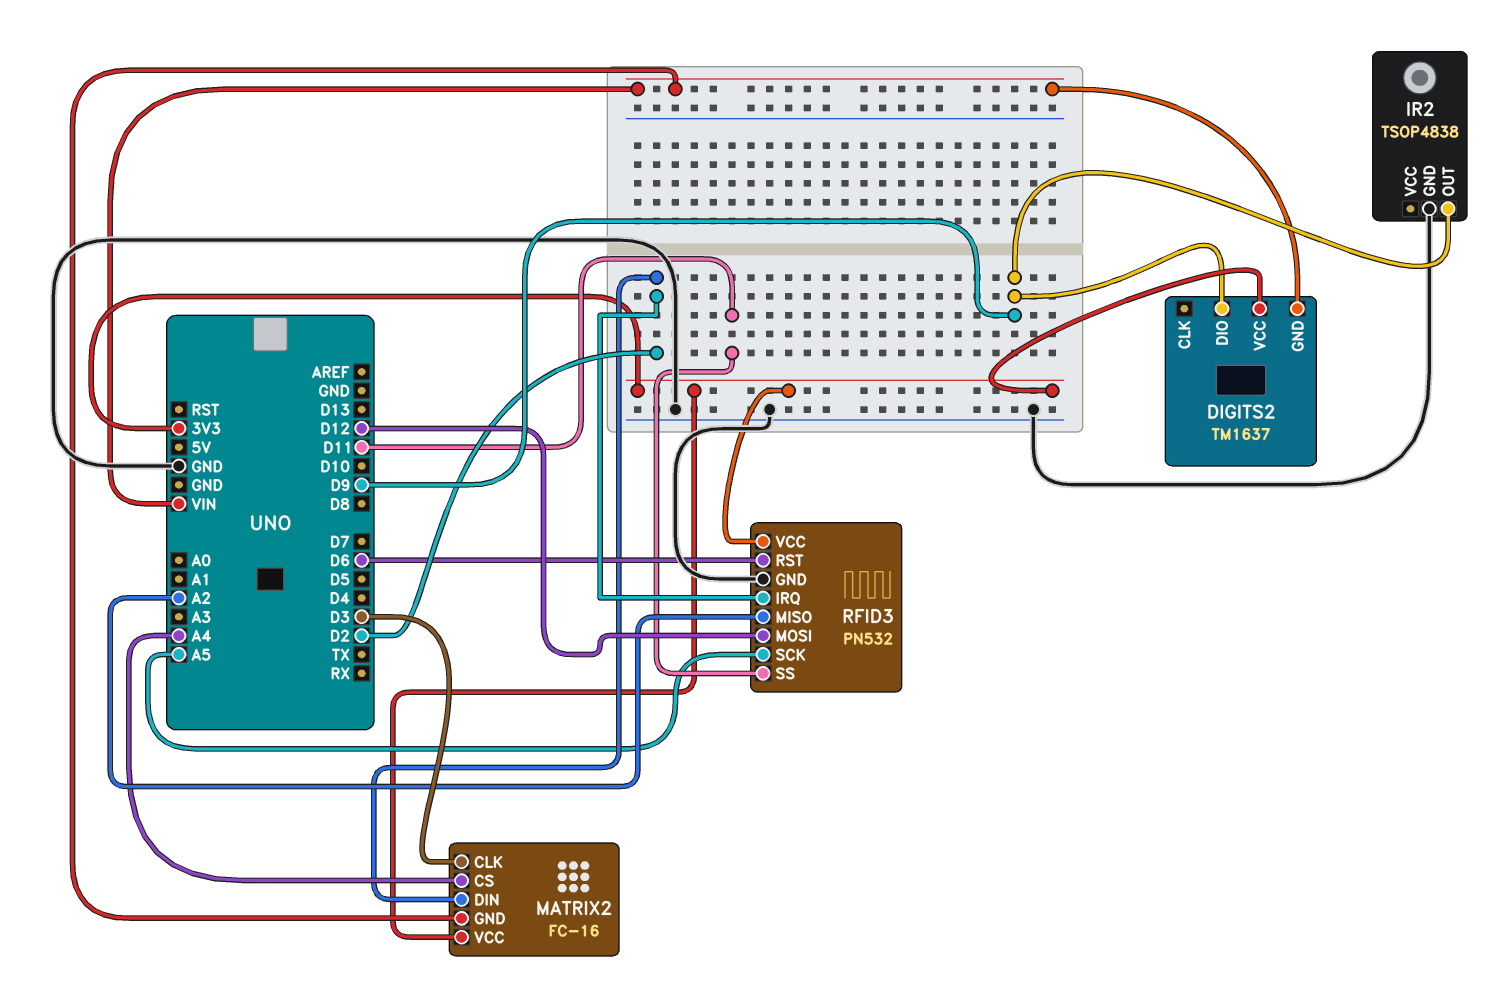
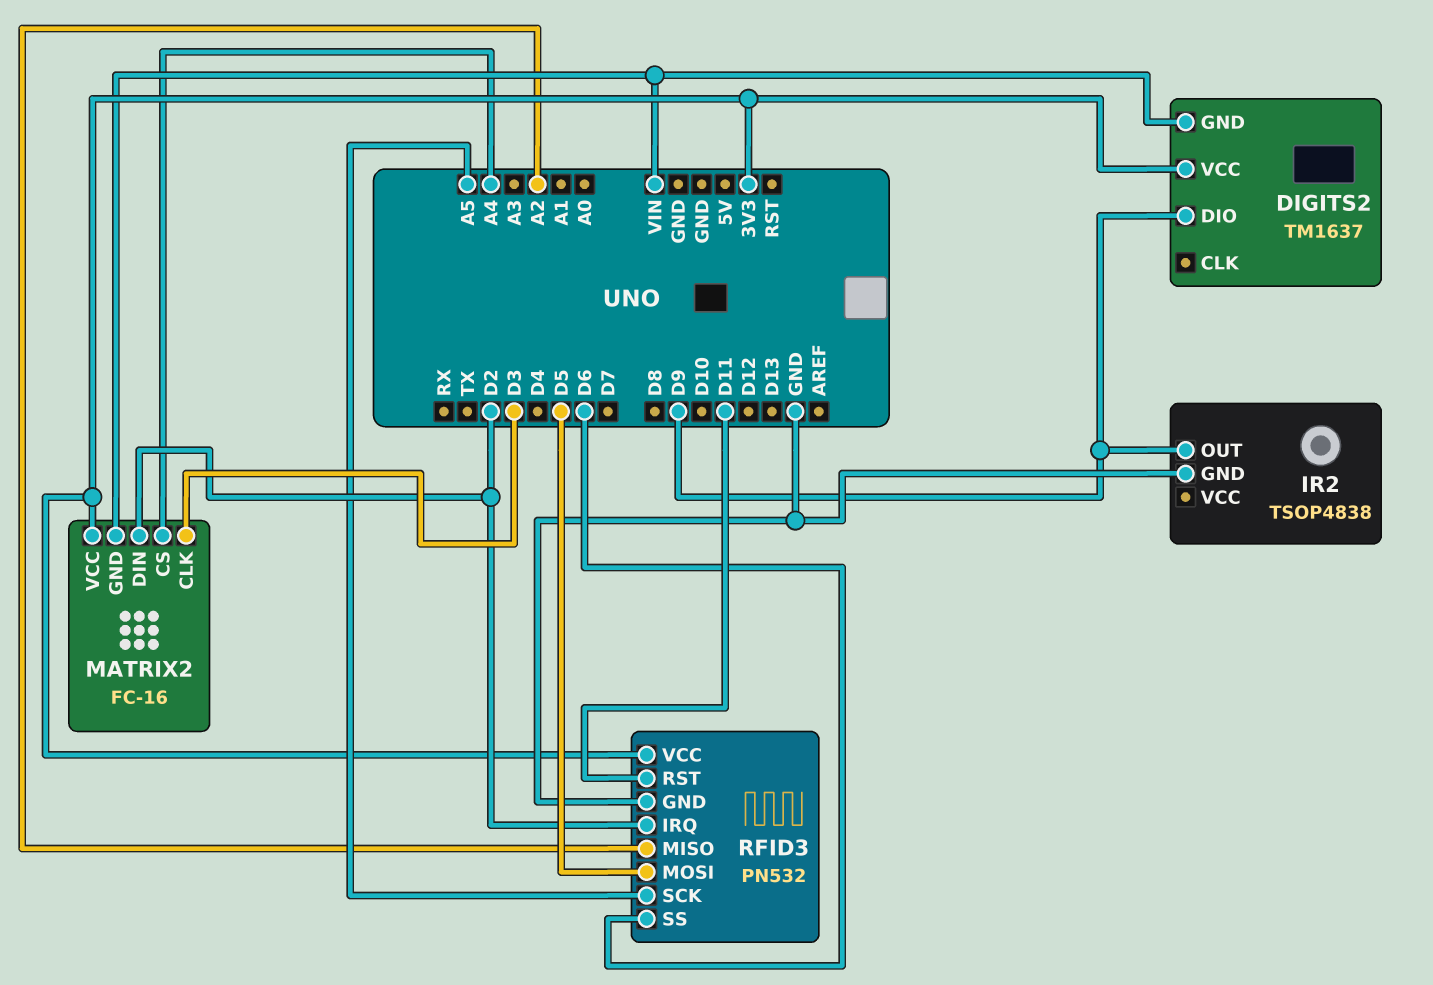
RFID3 pin MOSI: D12 -> D5
RFID3 pin RST: D6 -> D11
RFID3 pin SS: D11 -> D6

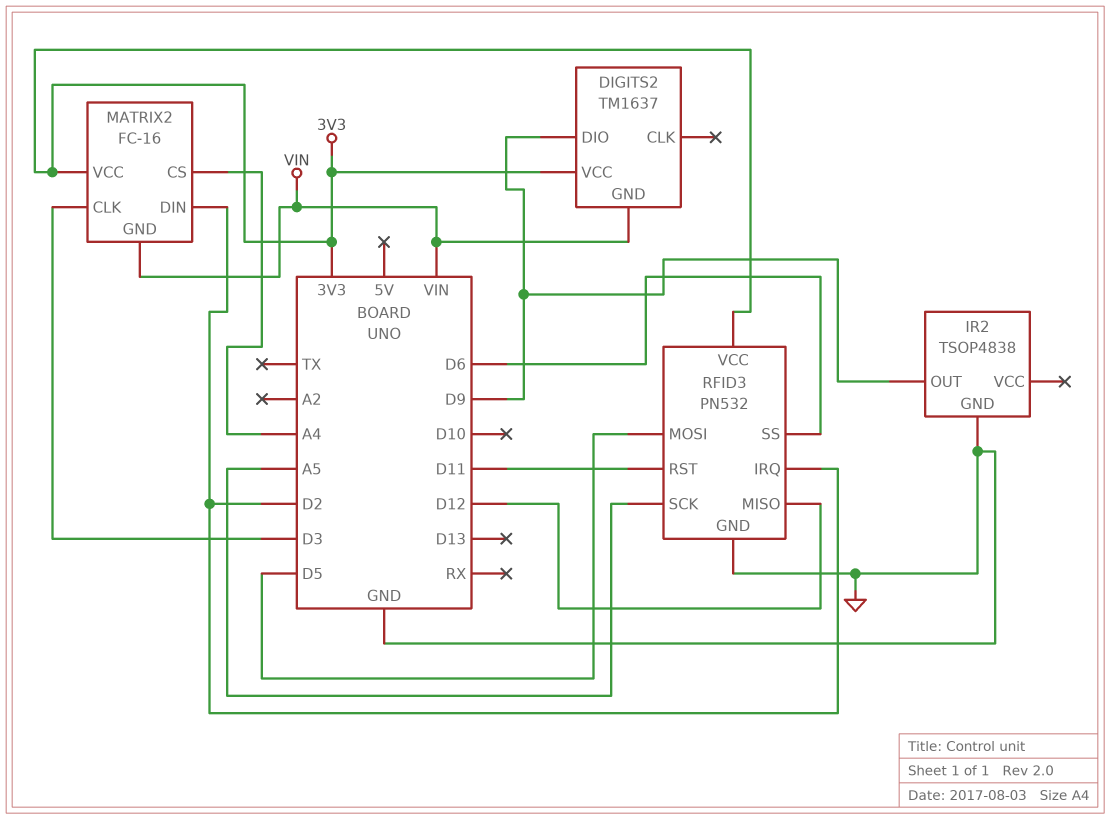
RFID3 pin MISO: A2 -> D12

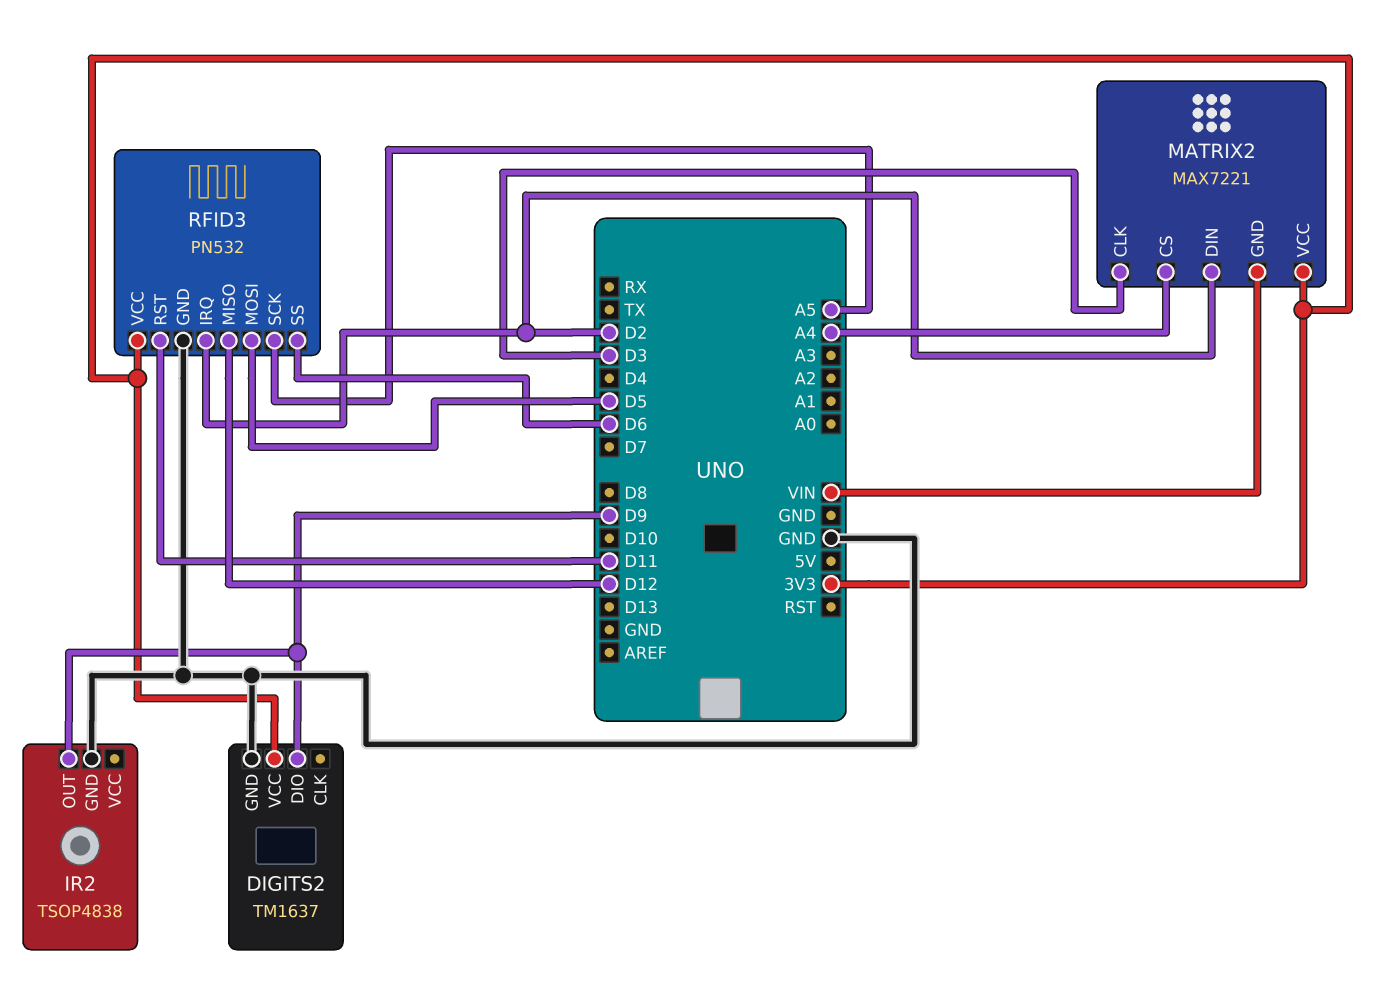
DIGITS2 pin GND: VIN -> GND
MATRIX2: FC-16 -> MAX7221

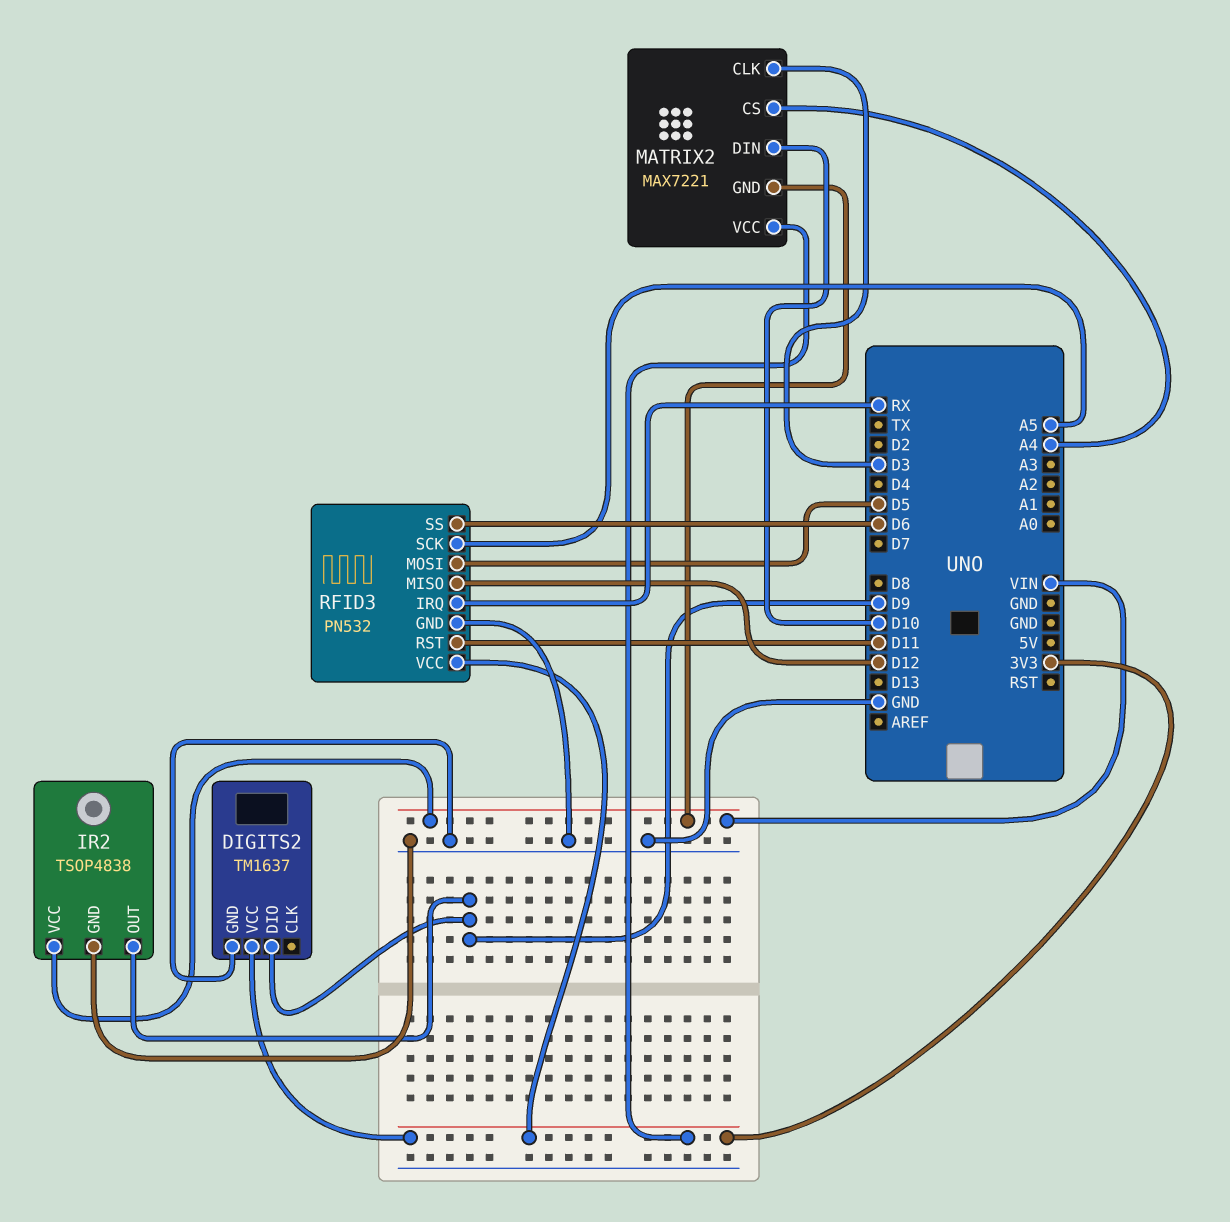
IR2 pin VCC: none -> VIN
MATRIX2 pin DIN: D2 -> D10
RFID3 pin IRQ: D2 -> RX

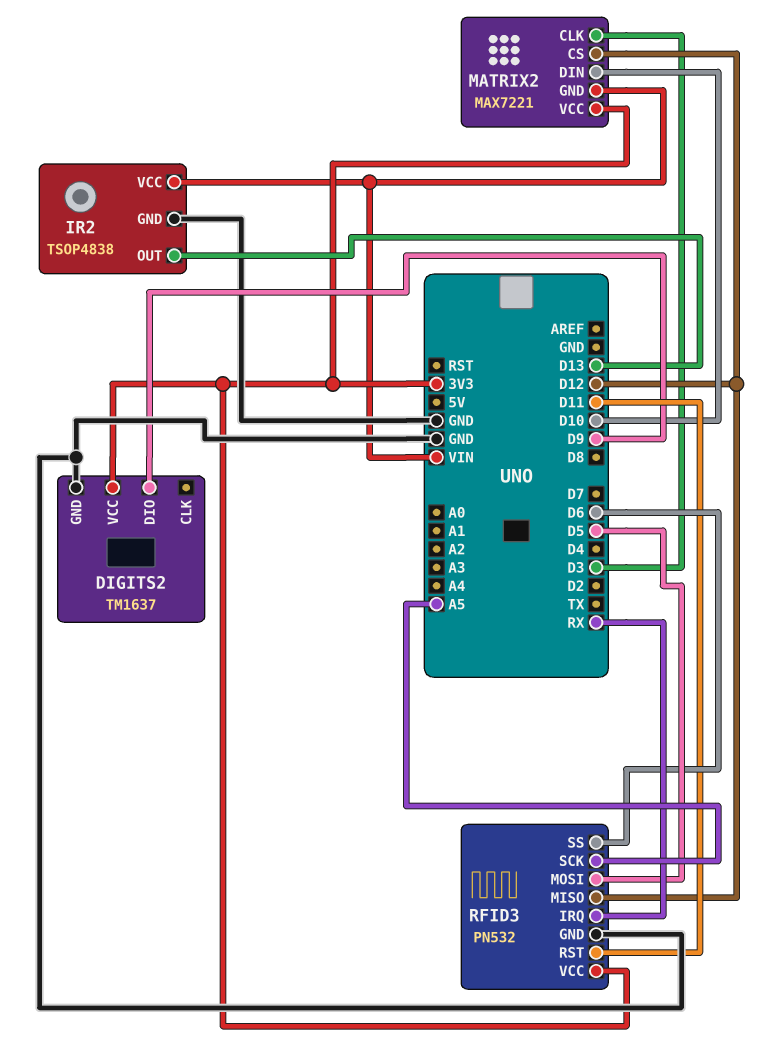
IR2 pin OUT: D9 -> D13
MATRIX2 pin CS: A4 -> D12

